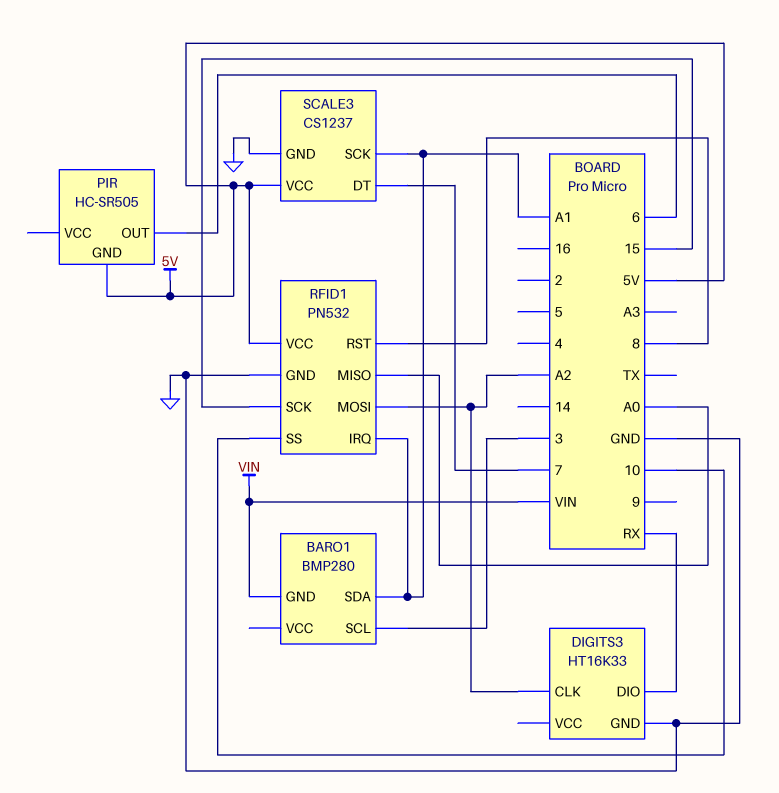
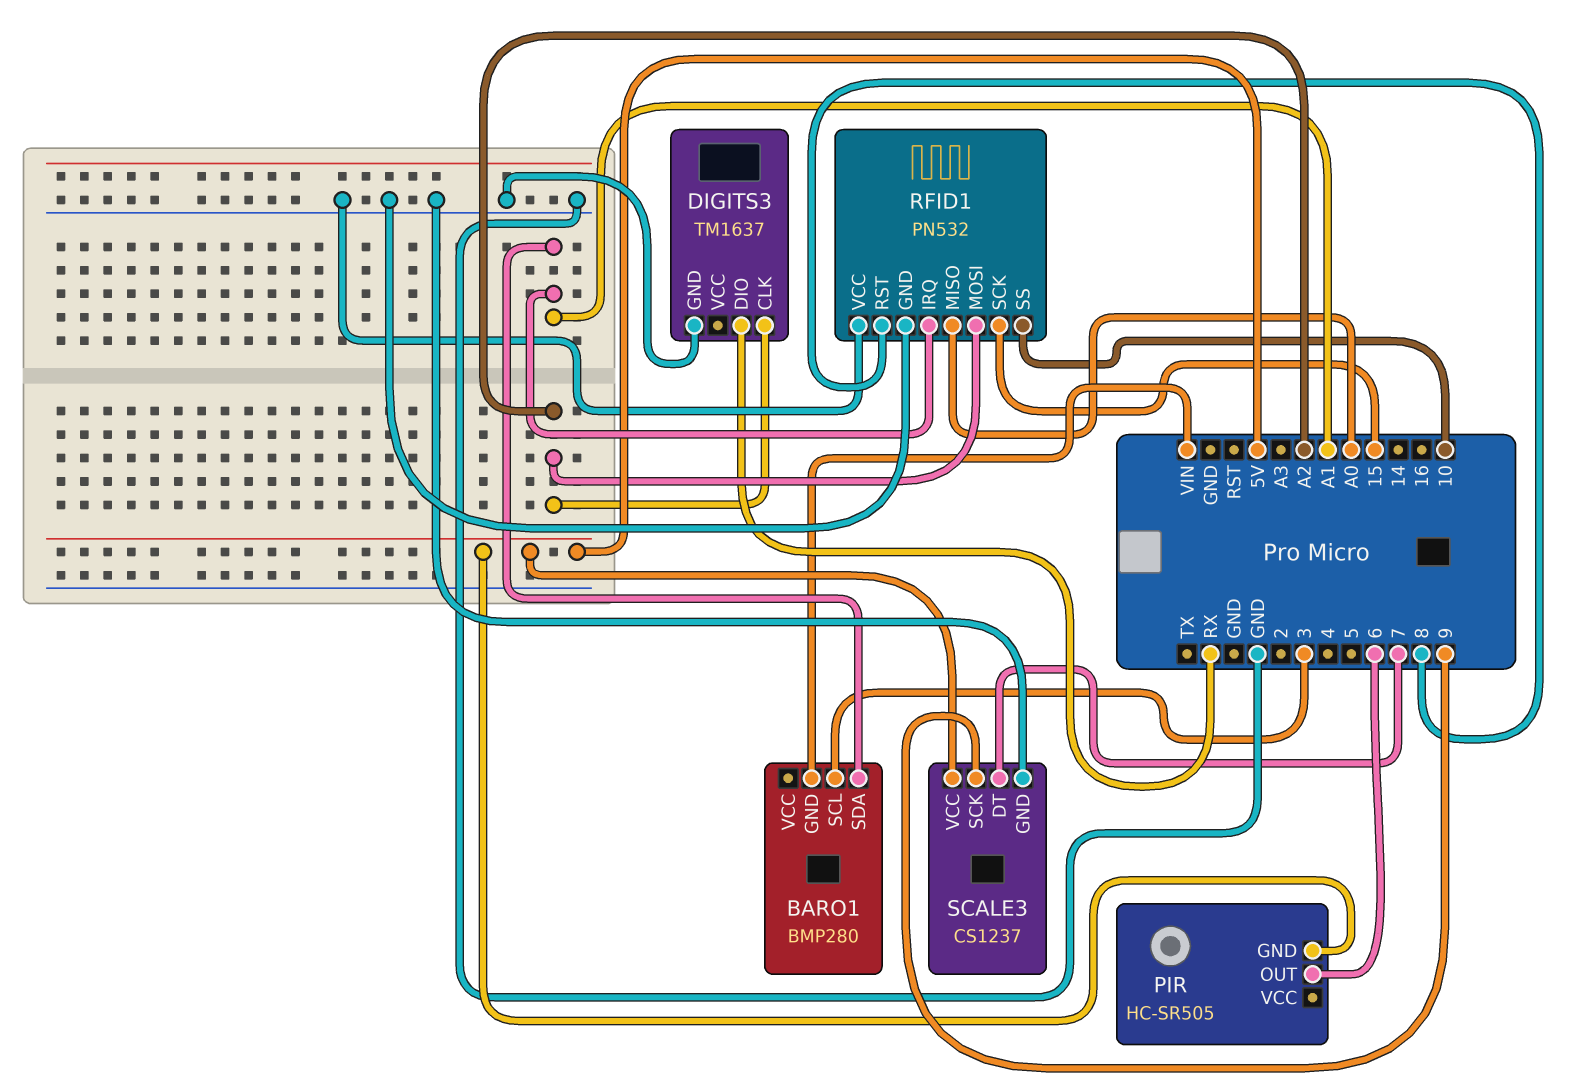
DIGITS3: HT16K33 -> TM1637
RFID1 pin VCC: 5V -> GND
SCALE3 pin SCK: A1 -> 9

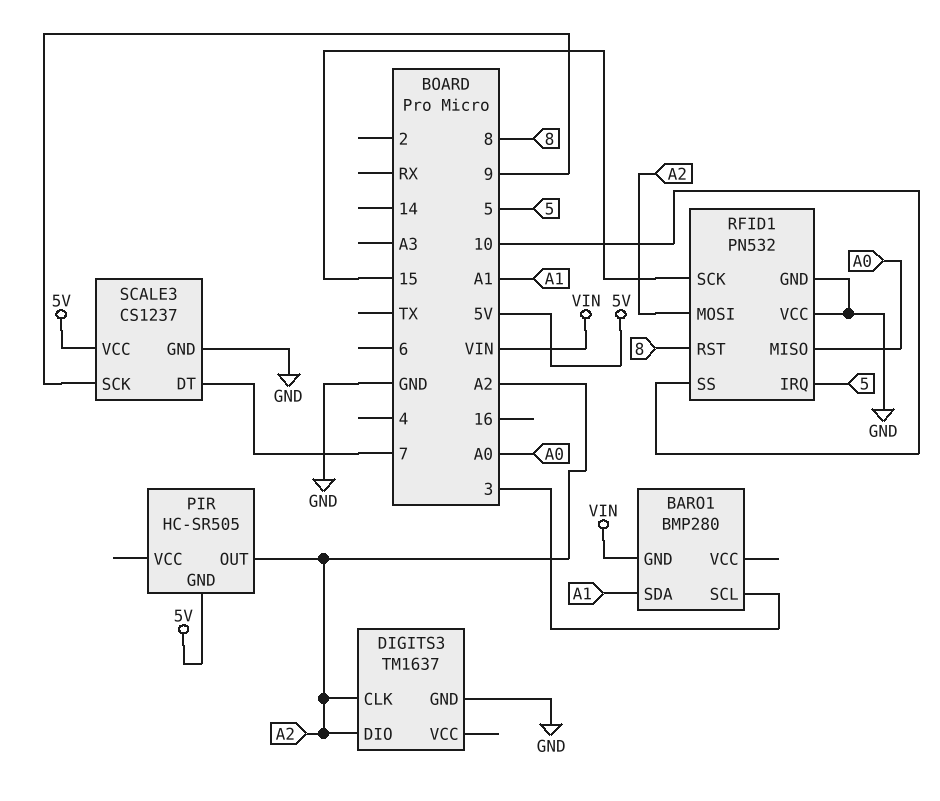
DIGITS3 pin DIO: RX -> A2
PIR pin OUT: 6 -> A2
RFID1 pin IRQ: A1 -> 5

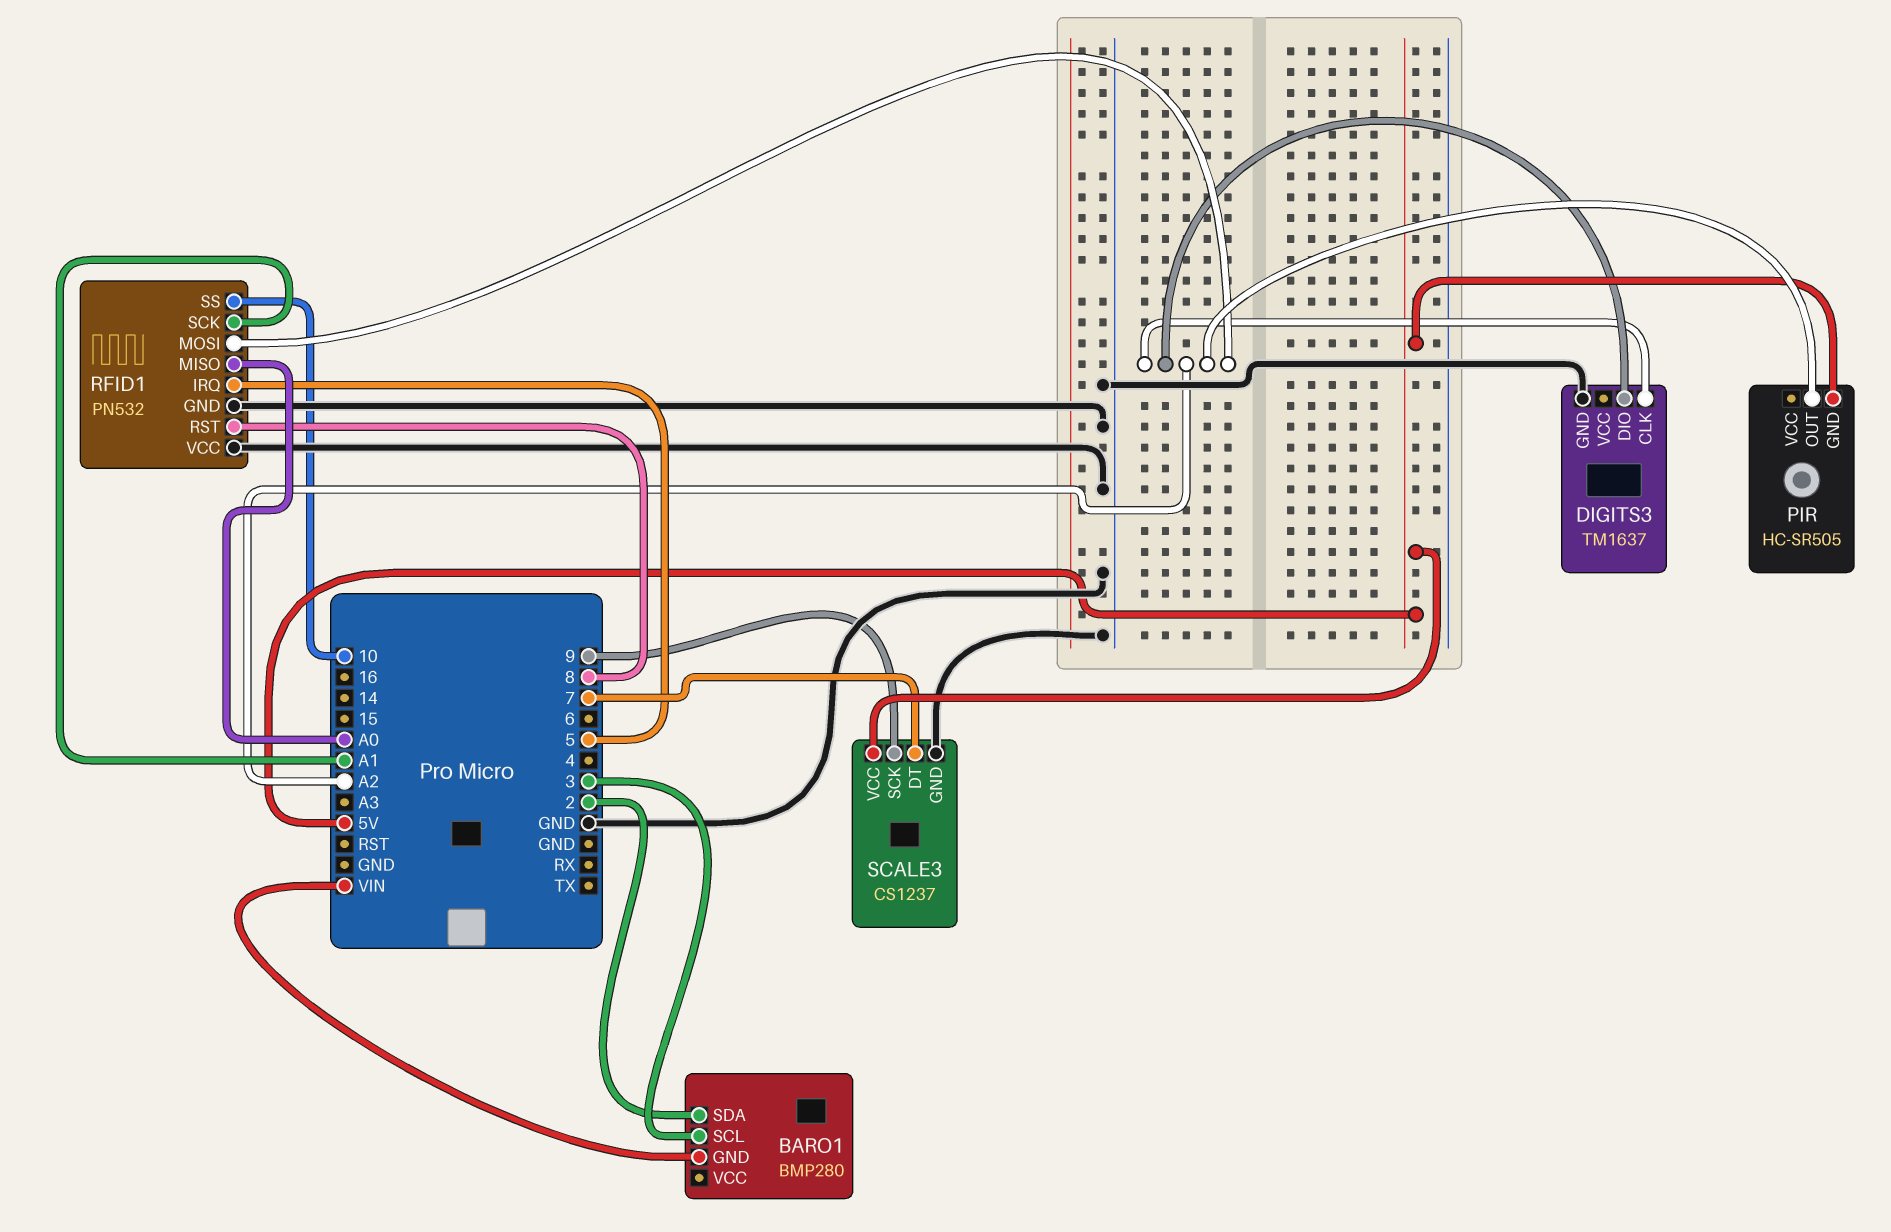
BARO1 pin SDA: A1 -> 2
RFID1 pin SCK: 15 -> A1

